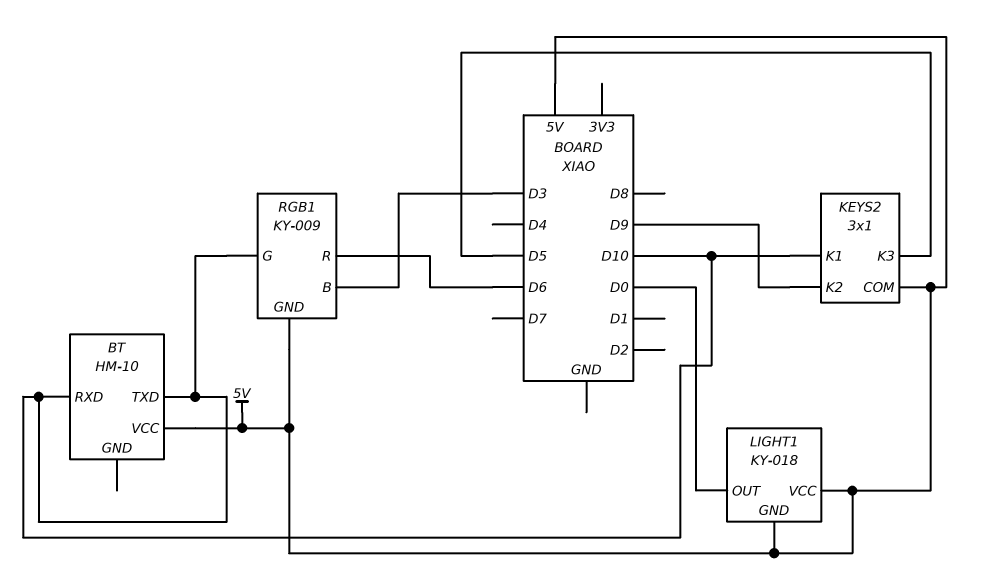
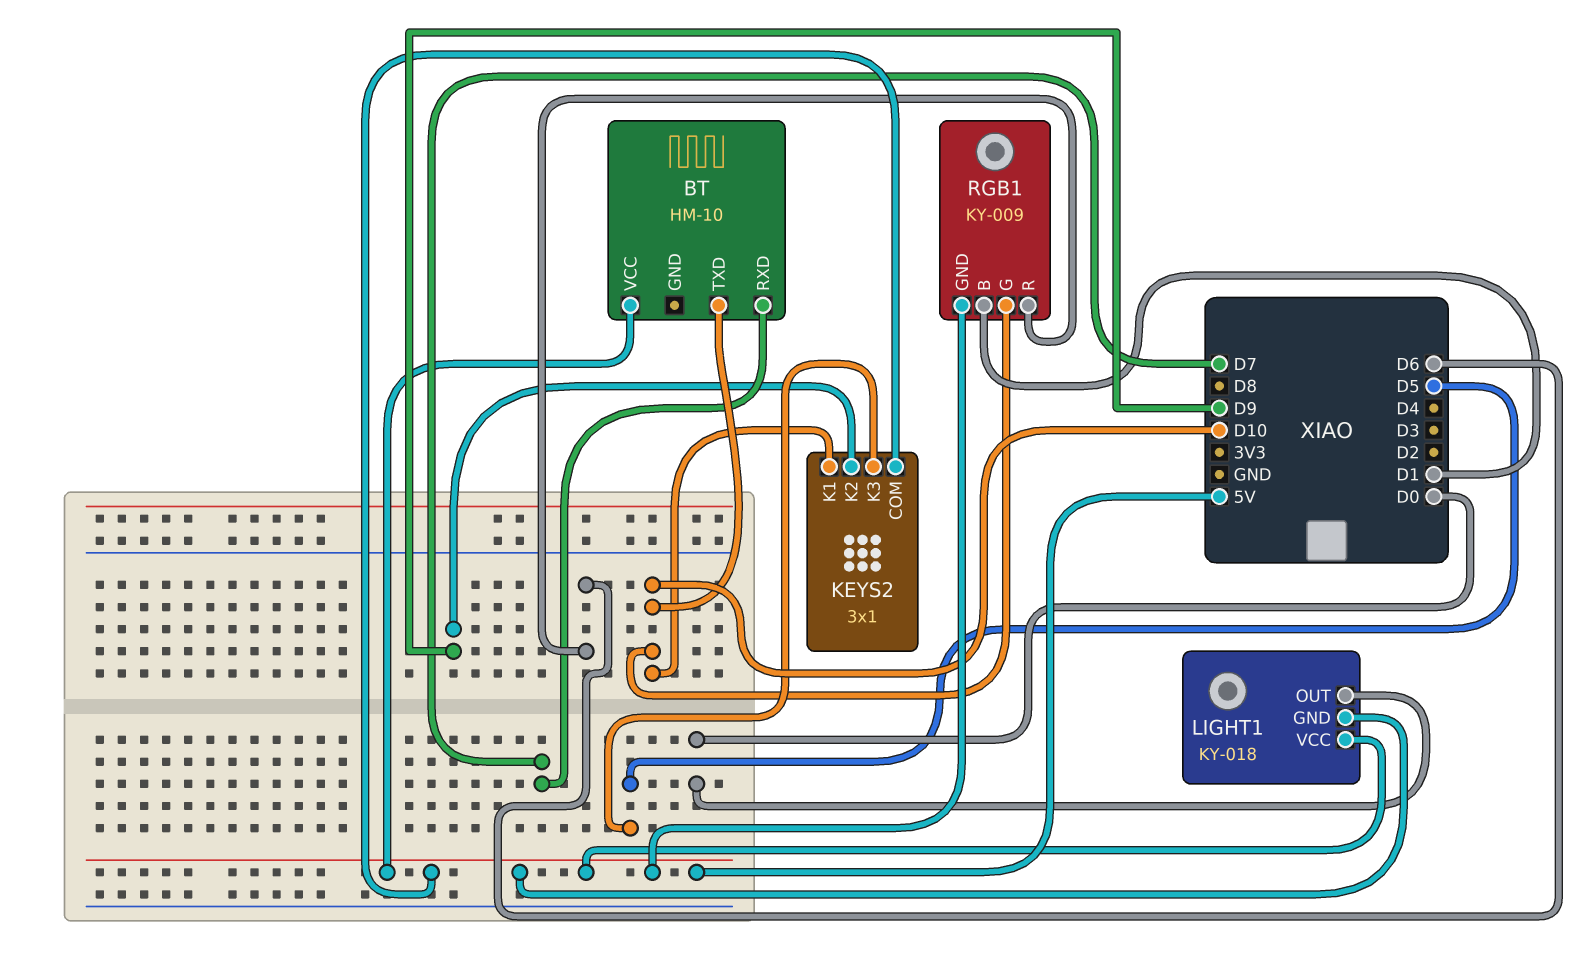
BT pin RXD: D10 -> D7
RGB1 pin B: D3 -> D1

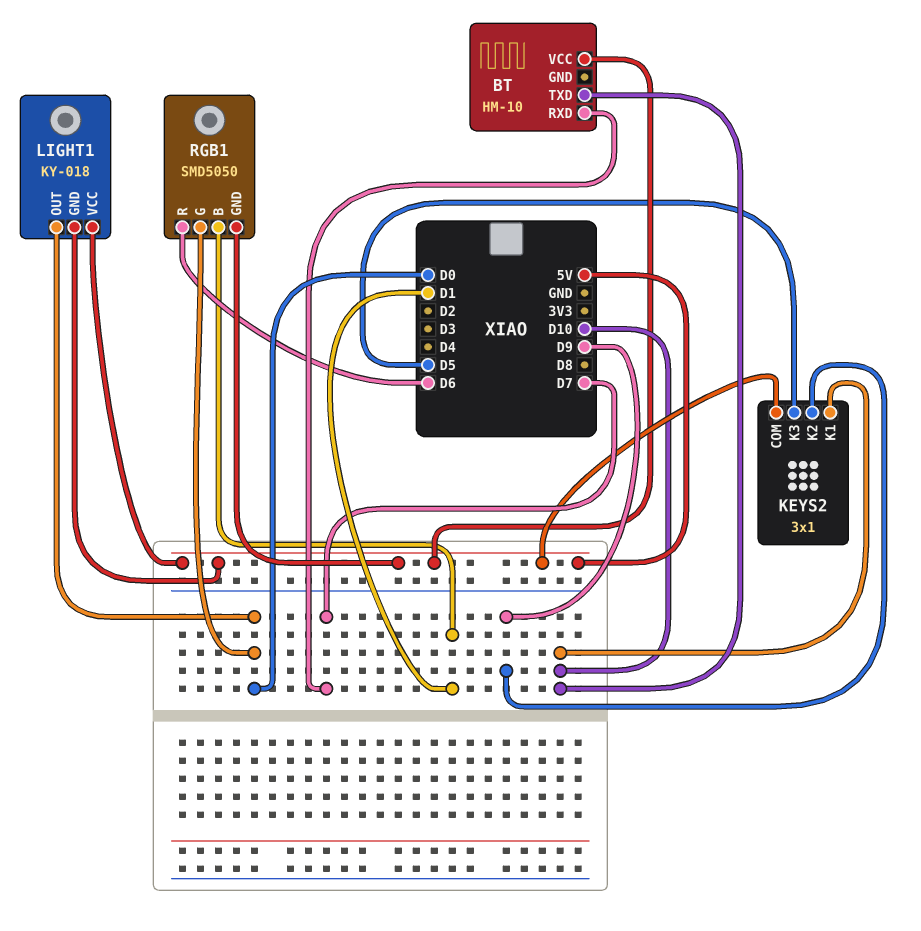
RGB1: KY-009 -> SMD5050
RGB1 pin G: D10 -> D0

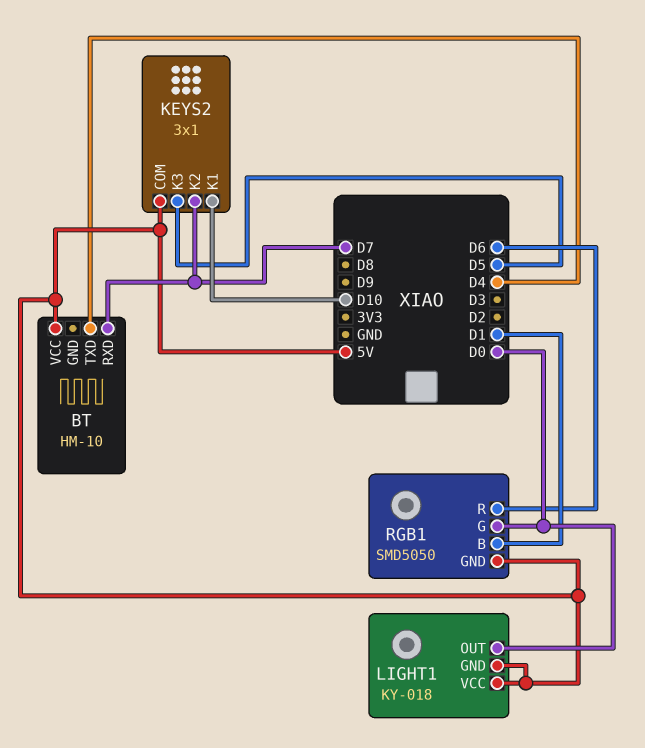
BT pin TXD: D10 -> D4
KEYS2 pin K2: D9 -> D7

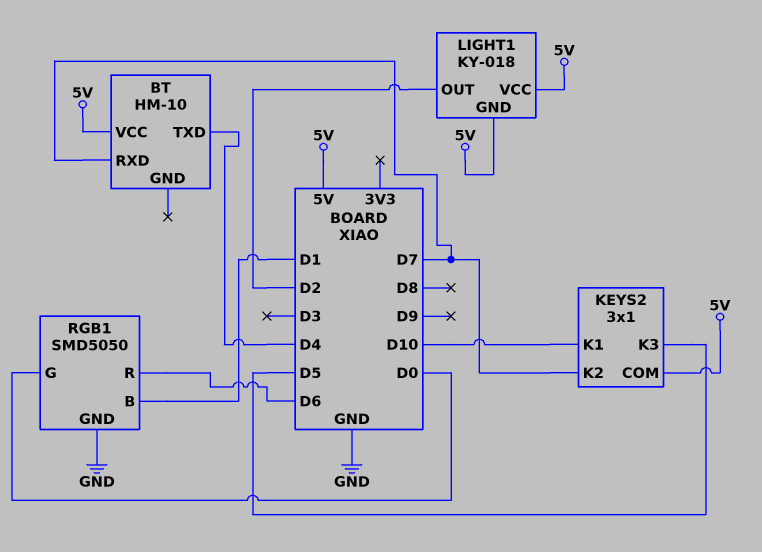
LIGHT1 pin OUT: D0 -> D2
RGB1 pin GND: 5V -> GND

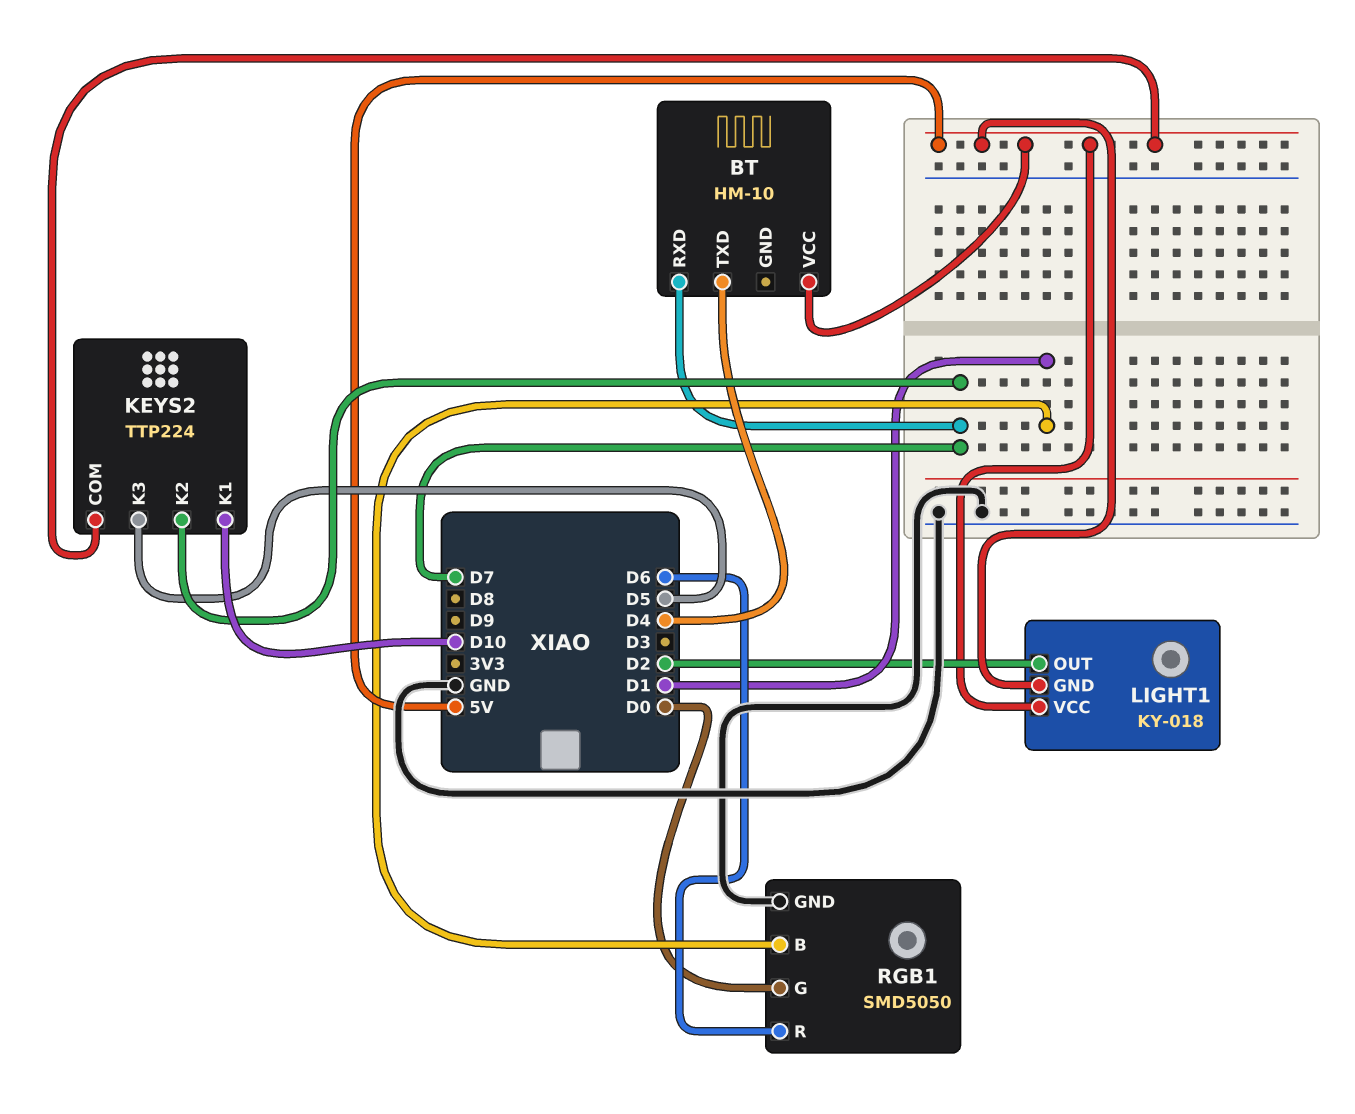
KEYS2: 3x1 -> TTP224

